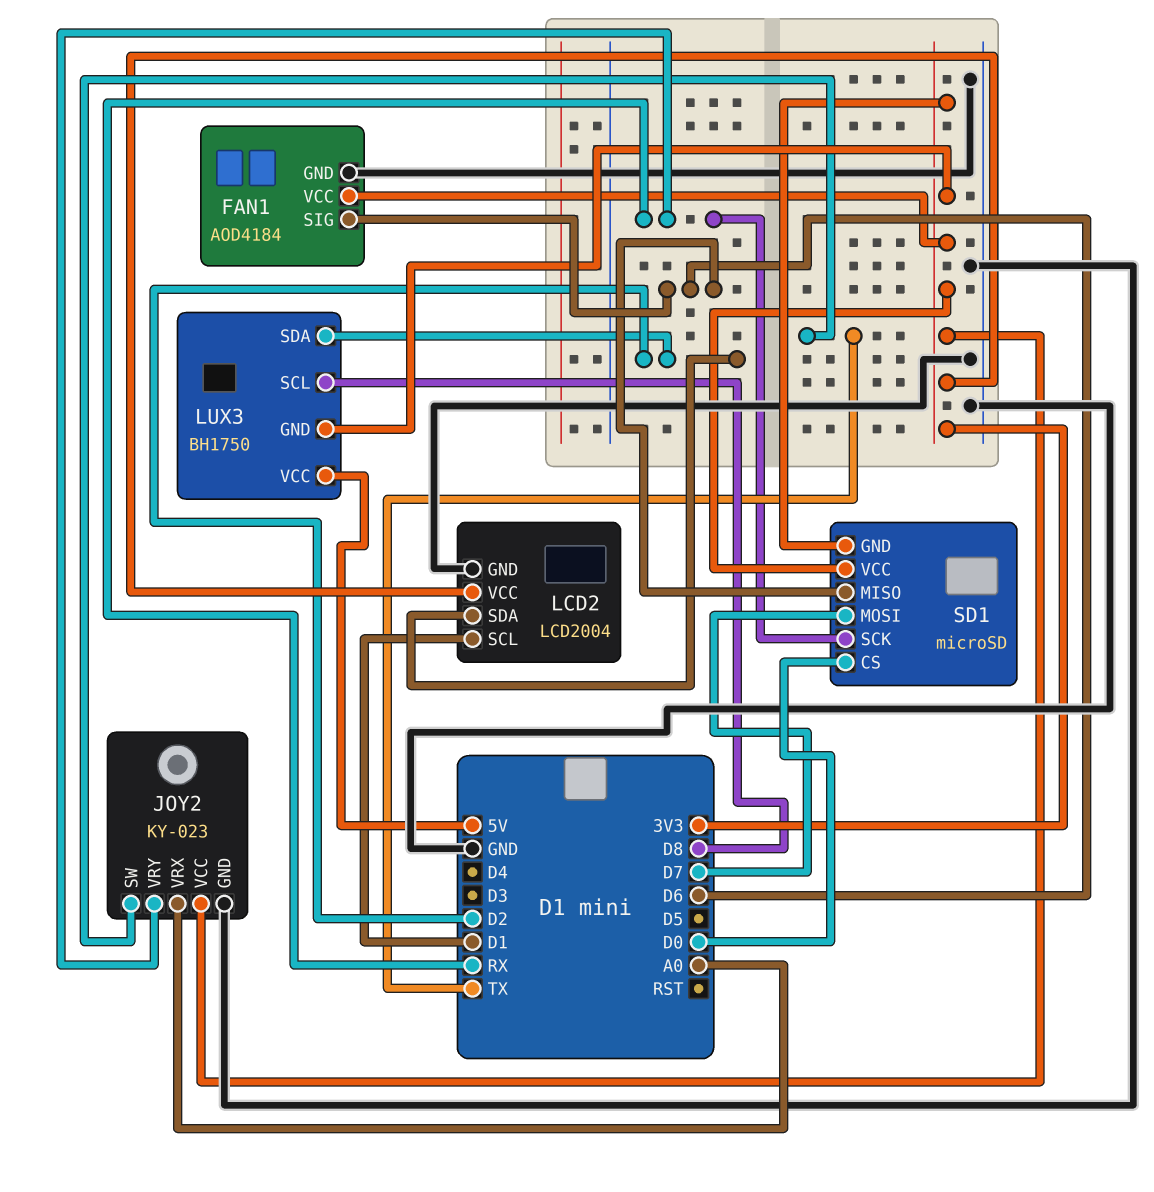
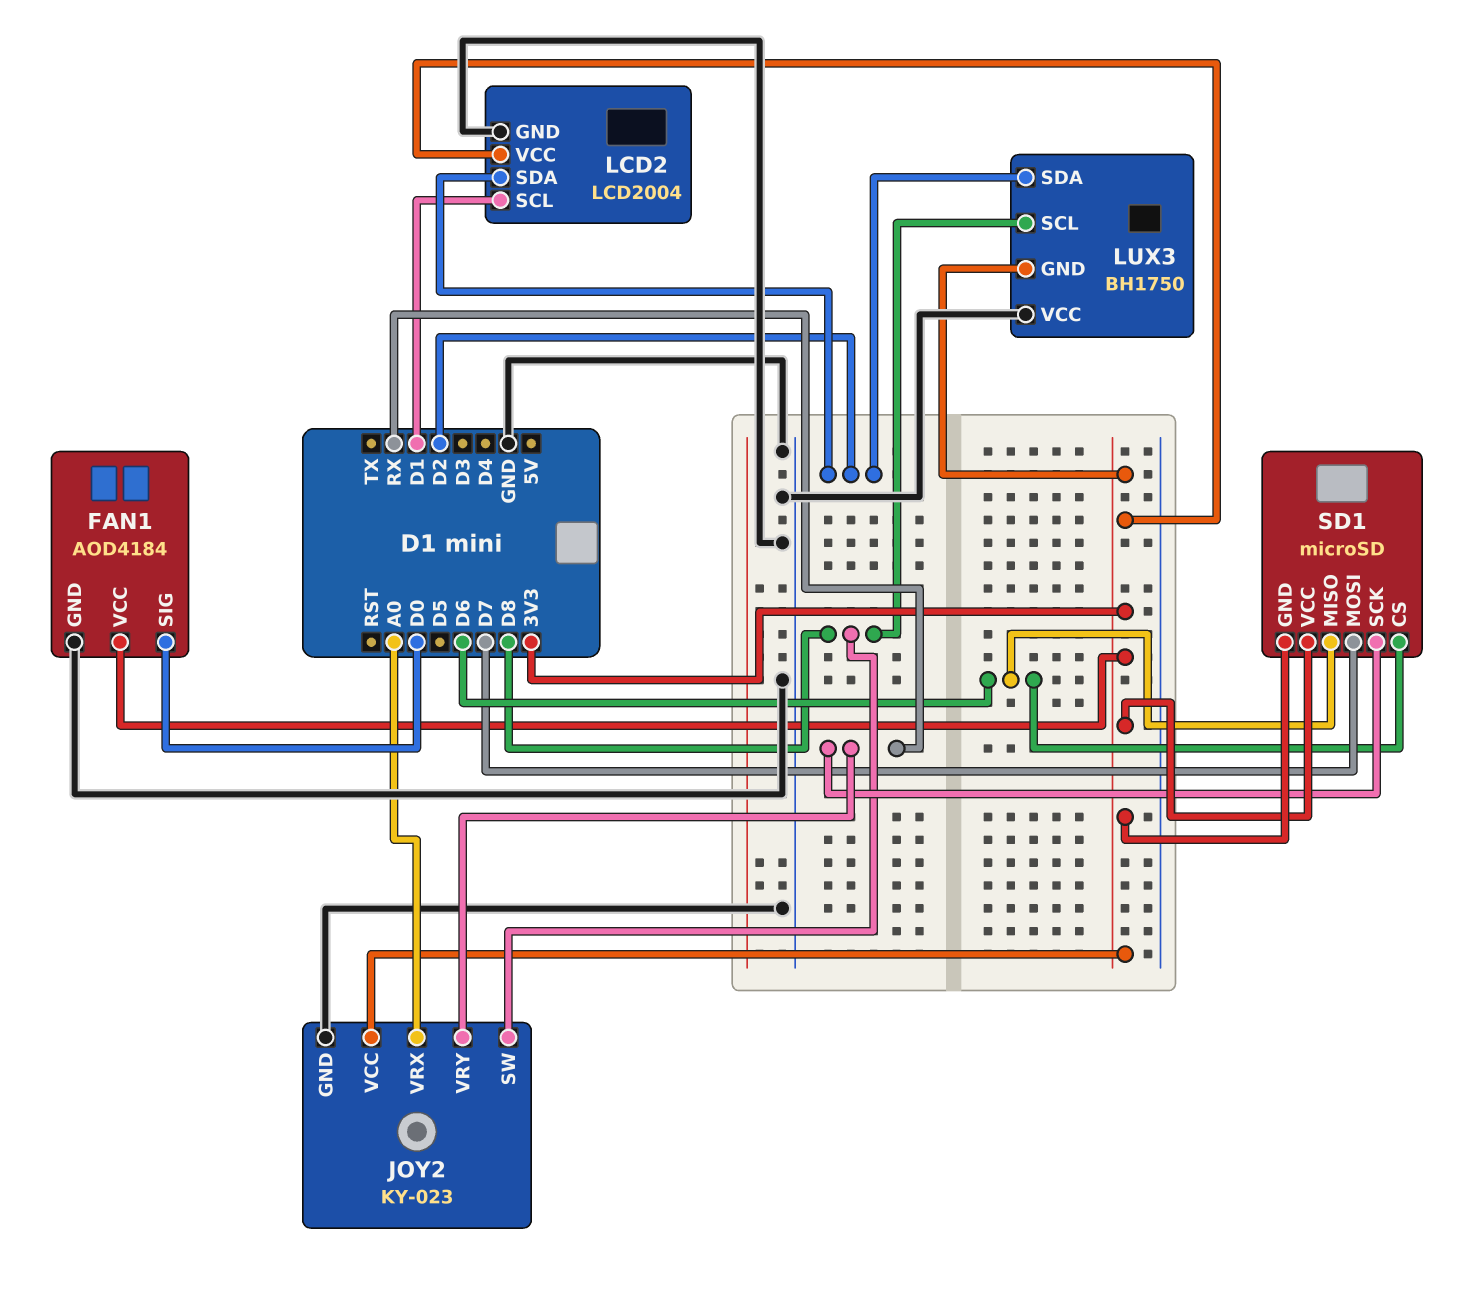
FAN1 pin SIG: D6 -> D0
JOY2 pin SW: TX -> D8
LUX3 pin VCC: 5V -> GND
SD1 pin CS: D0 -> D6

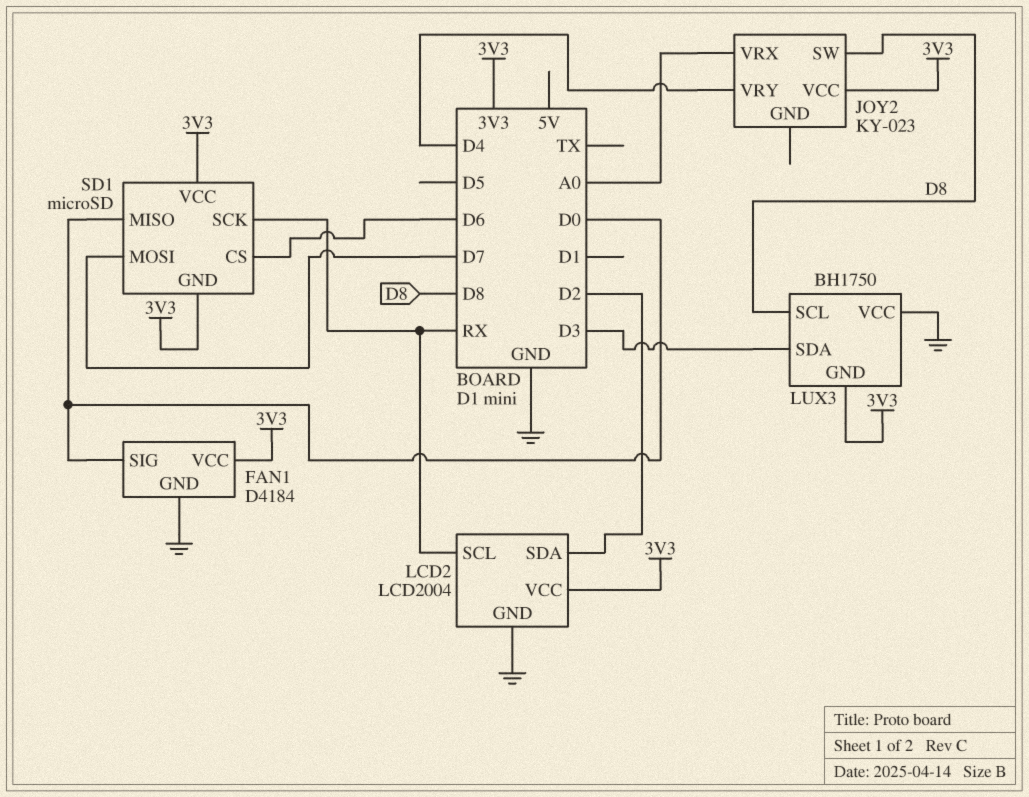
FAN1: AOD4184 -> D4184
JOY2 pin GND: GND -> none
JOY2 pin VRY: RX -> D4
LCD2 pin SCL: D1 -> RX
LUX3 pin SDA: D2 -> D3
SD1 pin MISO: D6 -> D0

